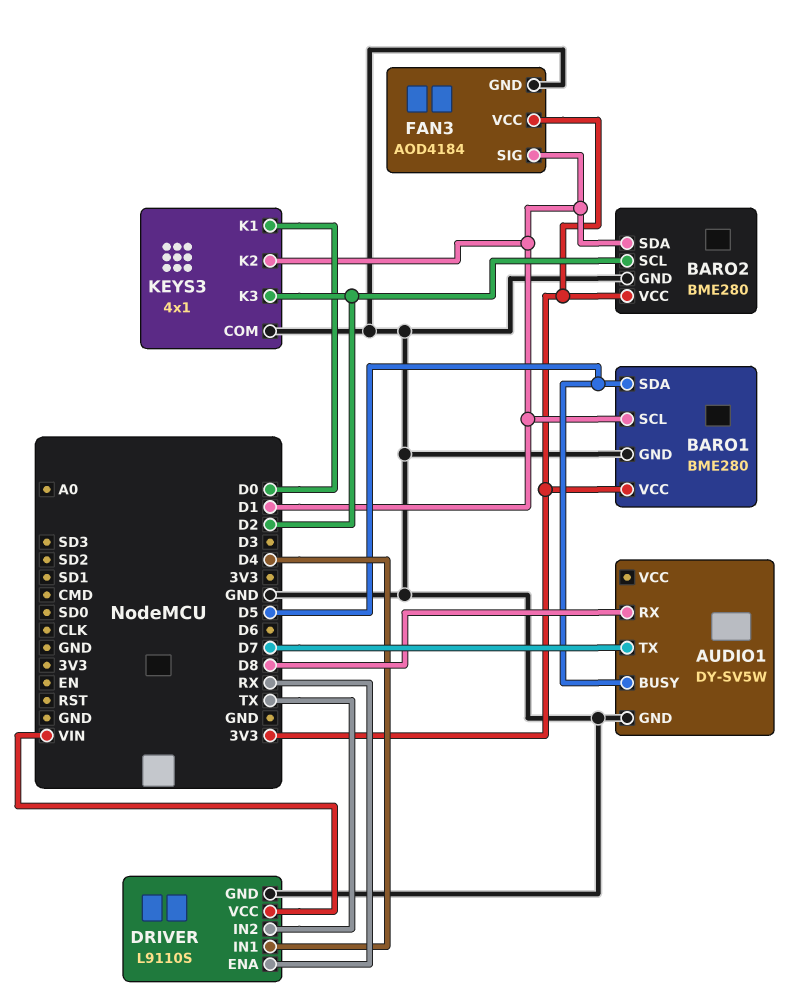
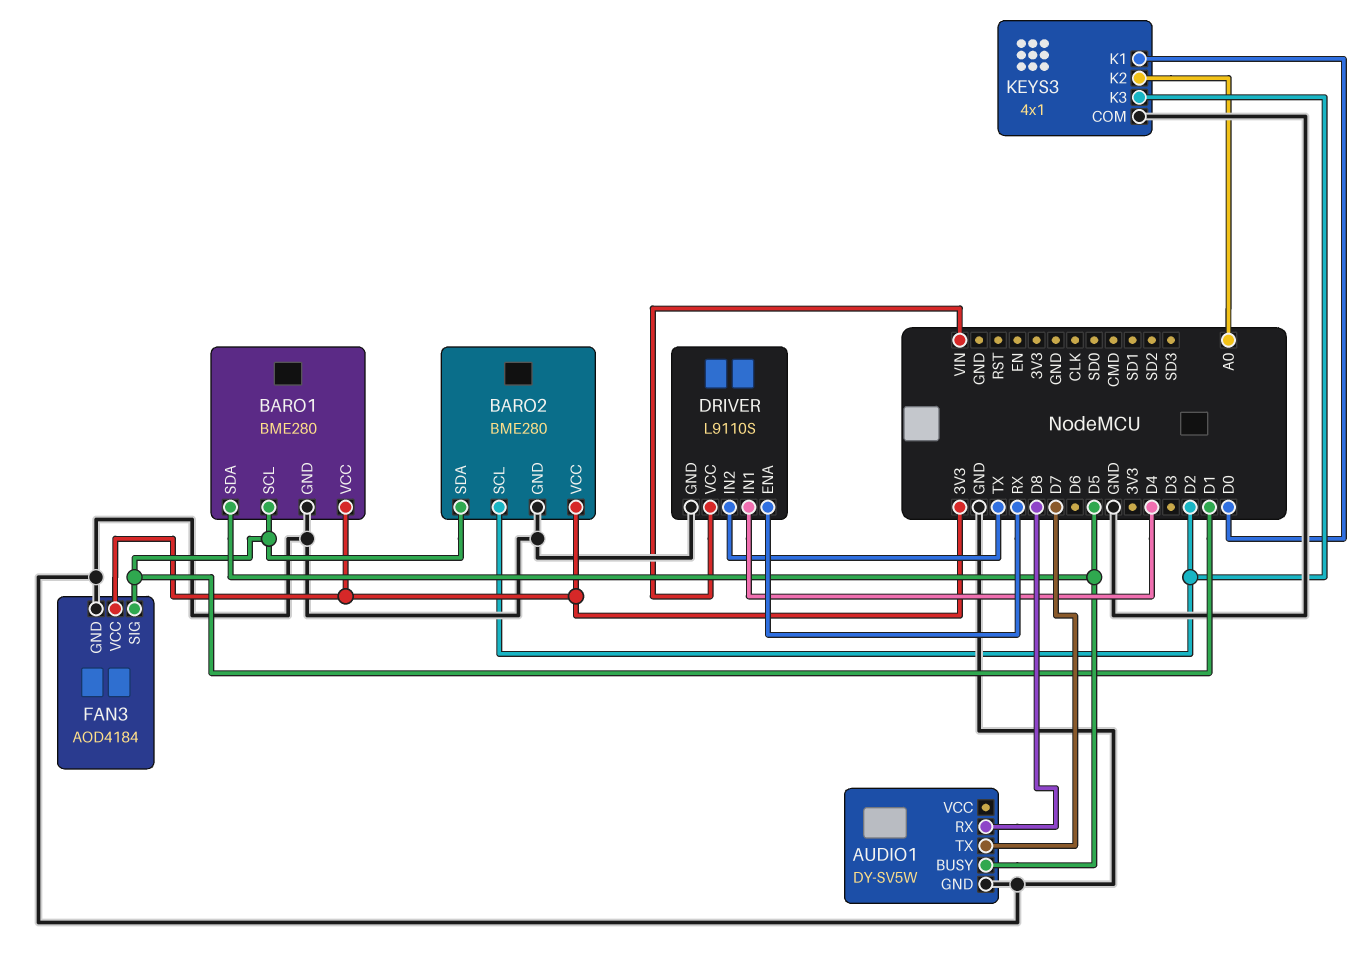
KEYS3 pin K2: D1 -> A0

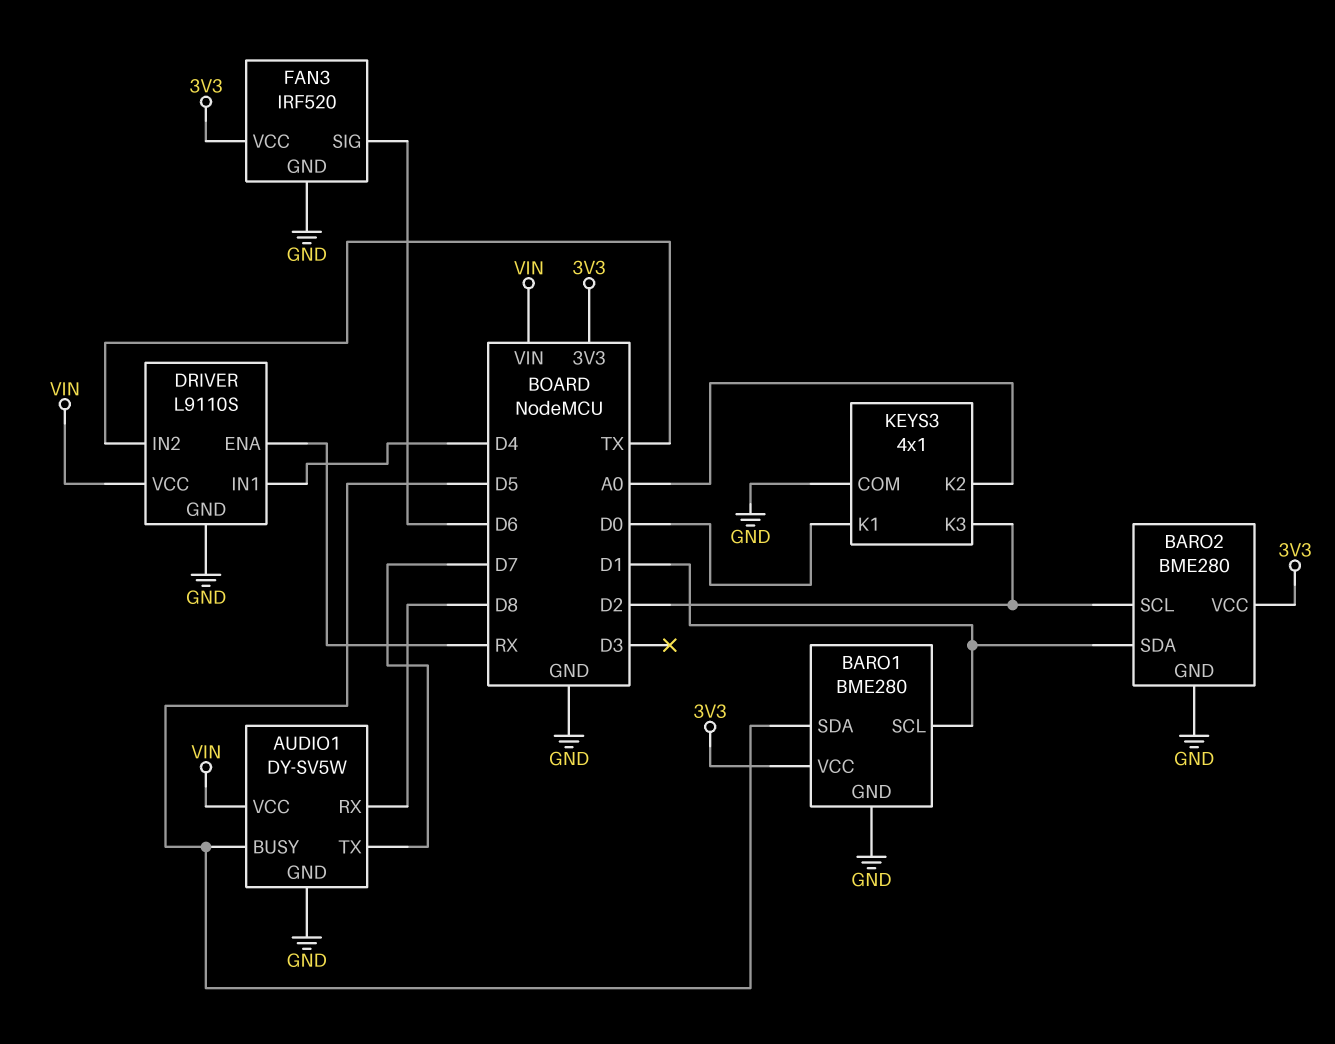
AUDIO1 pin VCC: none -> VIN
FAN3: AOD4184 -> IRF520
FAN3 pin SIG: D1 -> D6

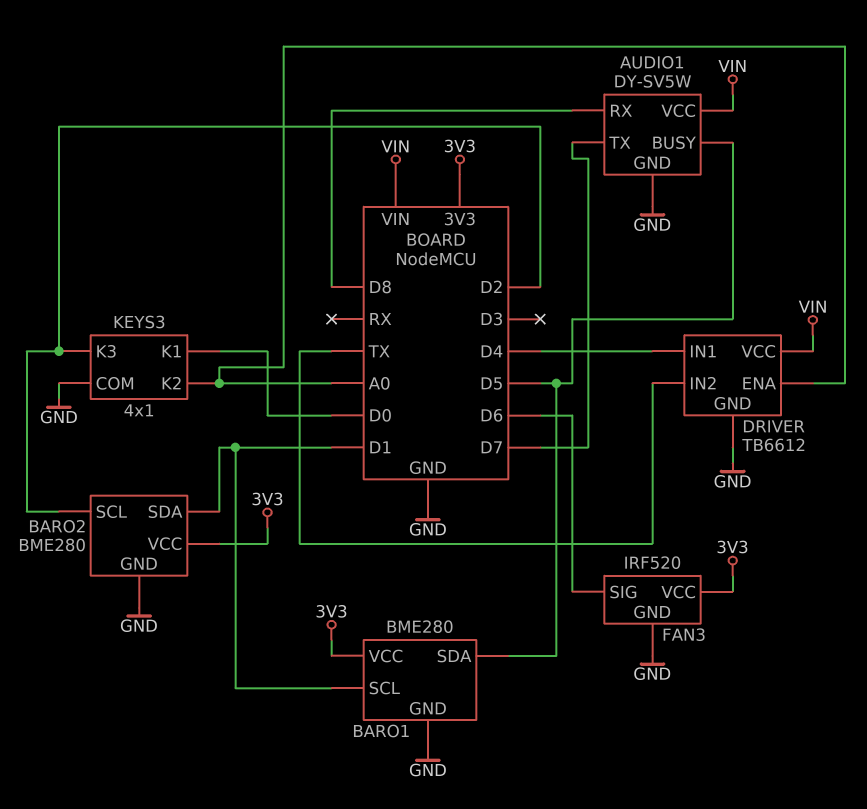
DRIVER: L9110S -> TB6612
DRIVER pin ENA: RX -> A0

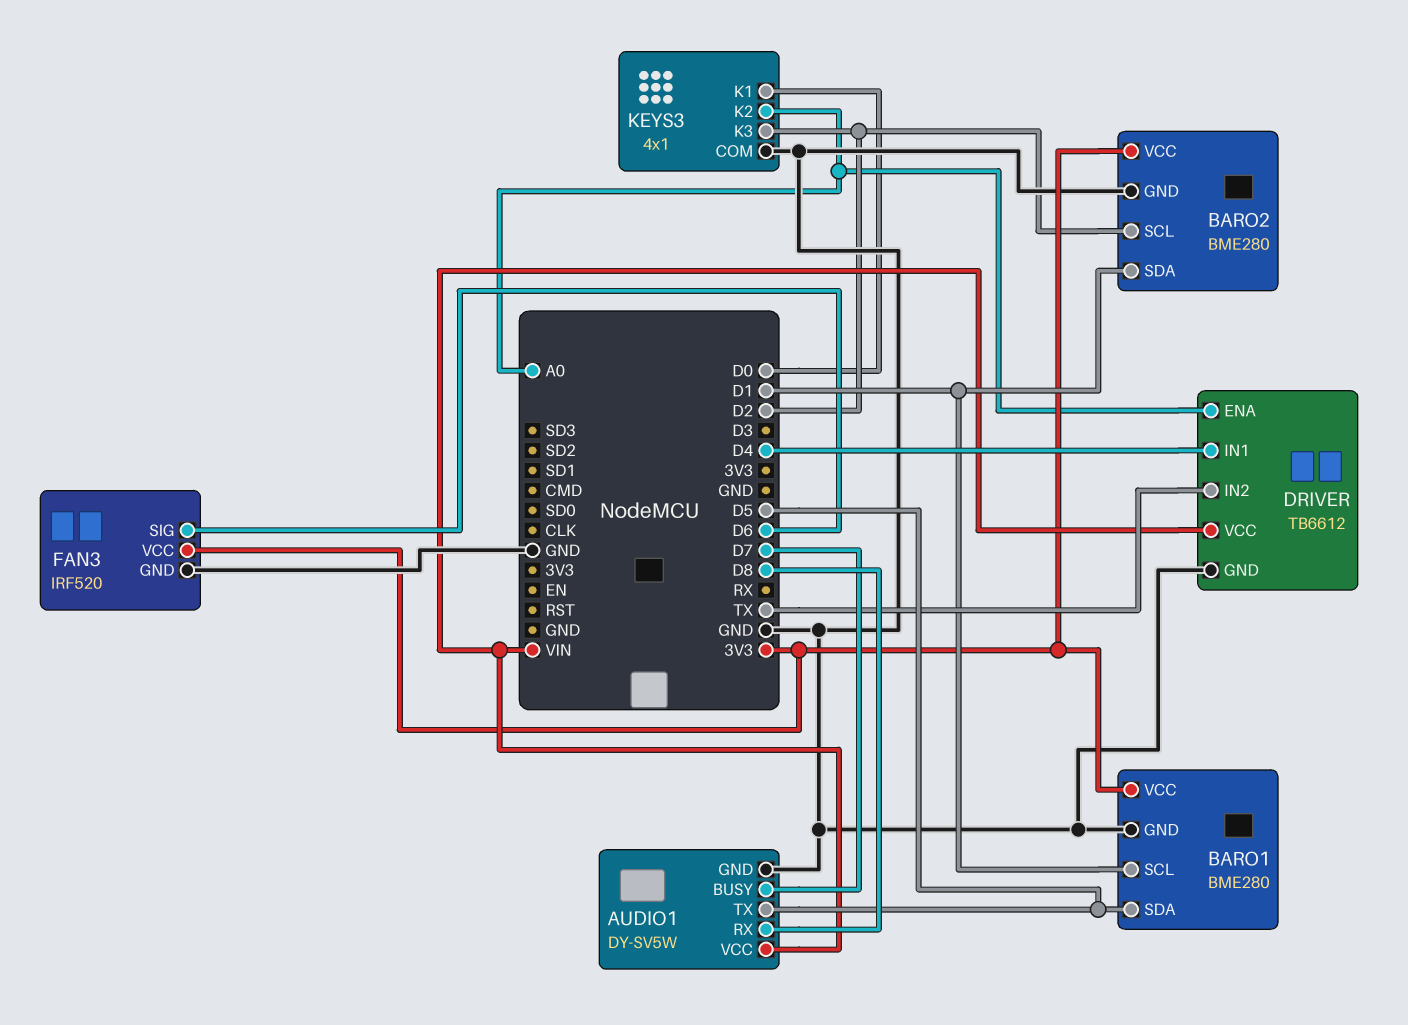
AUDIO1 pin BUSY: D5 -> D7
AUDIO1 pin TX: D7 -> D5

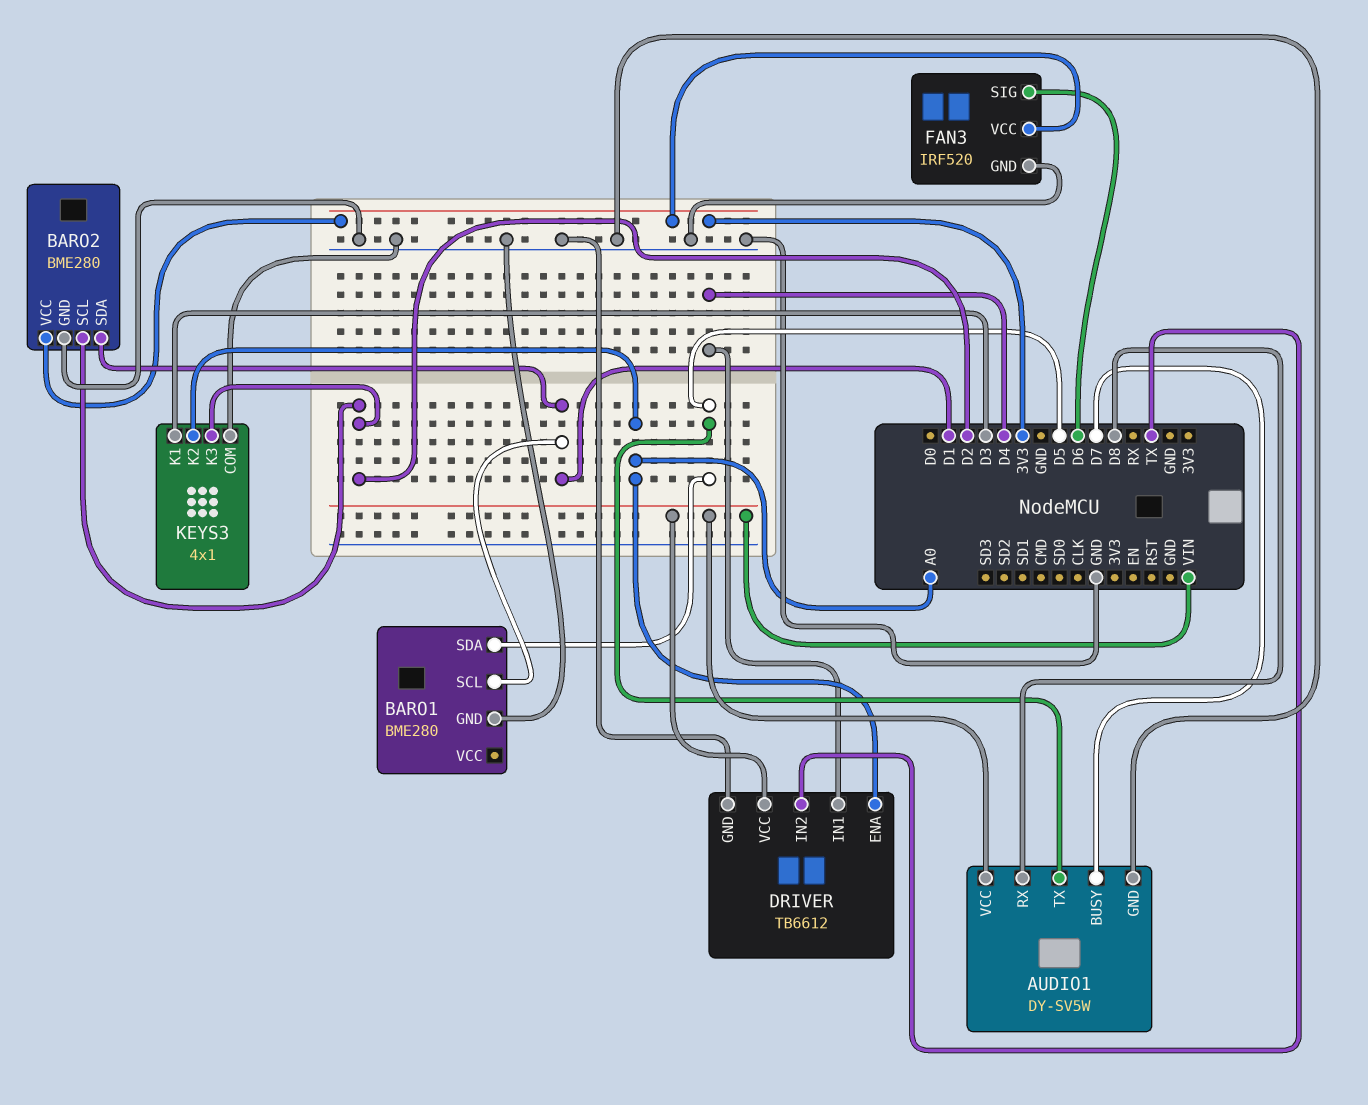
BARO1 pin VCC: 3V3 -> none
KEYS3 pin K1: D0 -> D3

